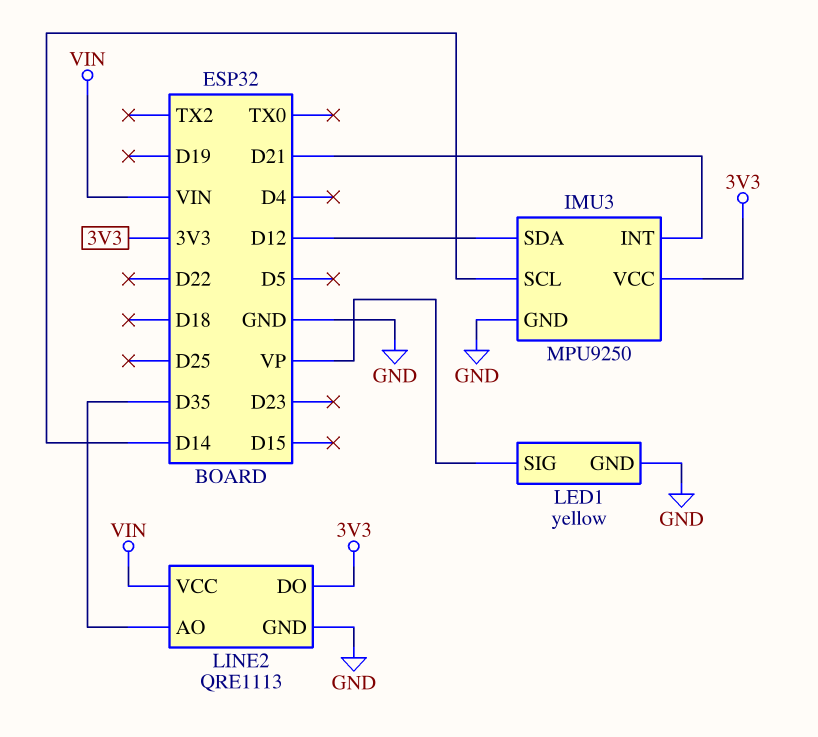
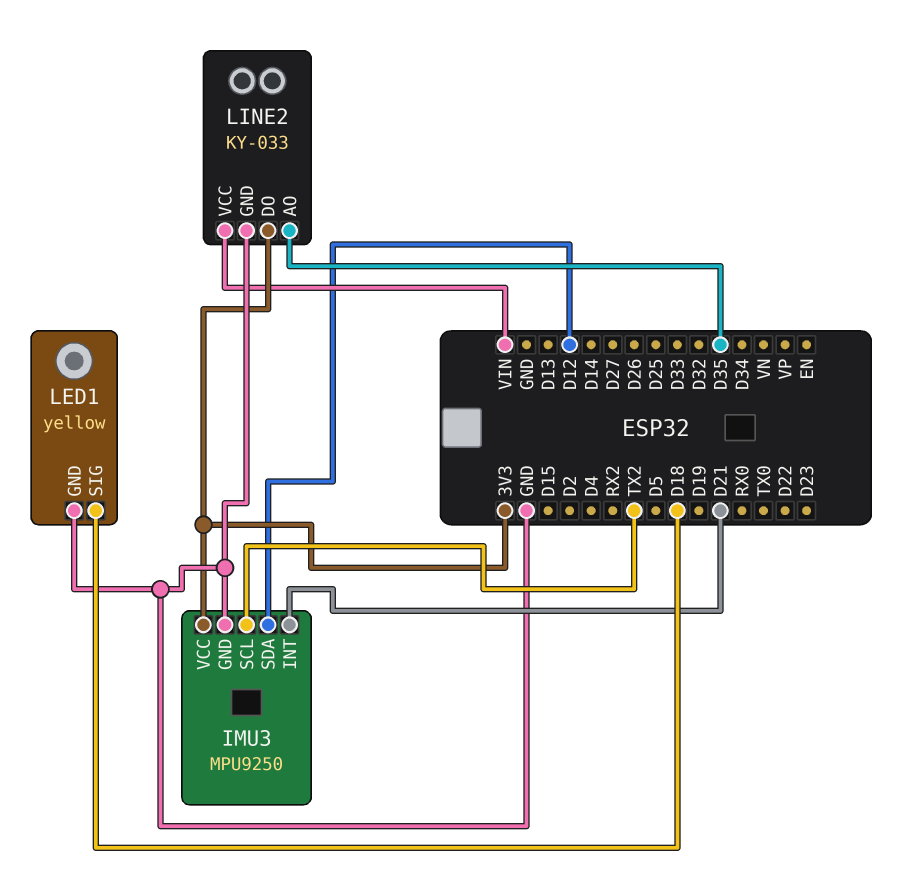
IMU3 pin SCL: D14 -> TX2
LED1 pin SIG: VP -> D18
LINE2: QRE1113 -> KY-033

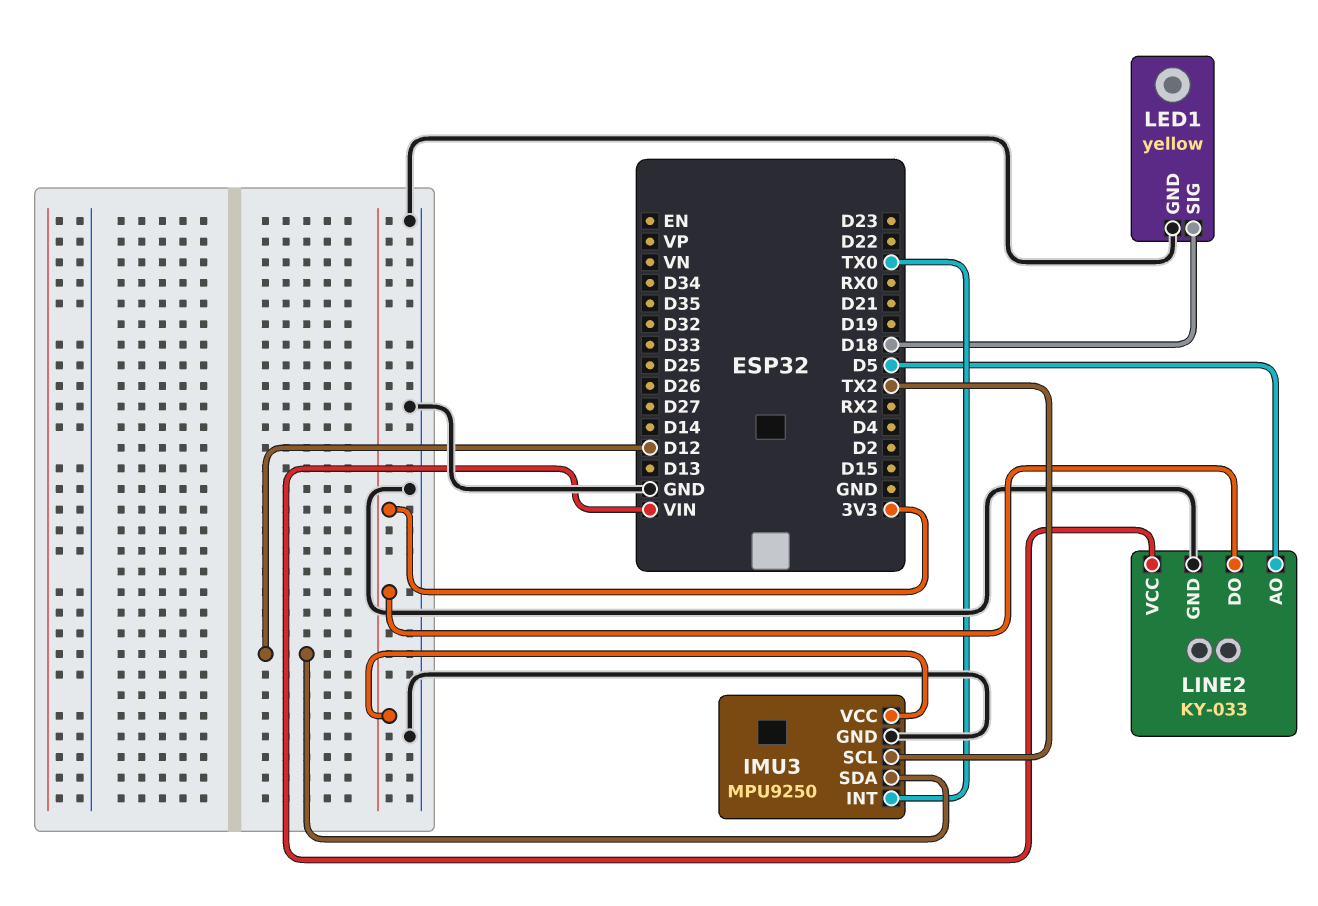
IMU3 pin INT: D21 -> TX0
LINE2 pin AO: D35 -> D5

